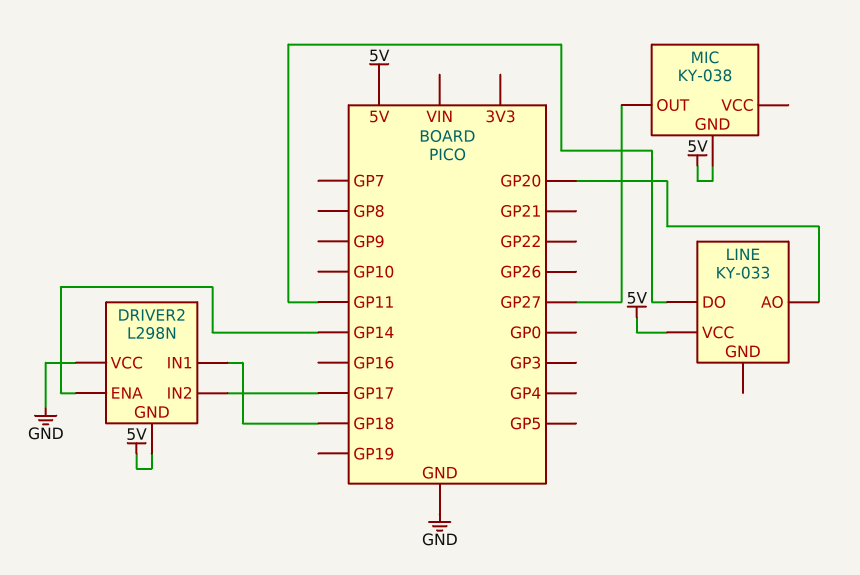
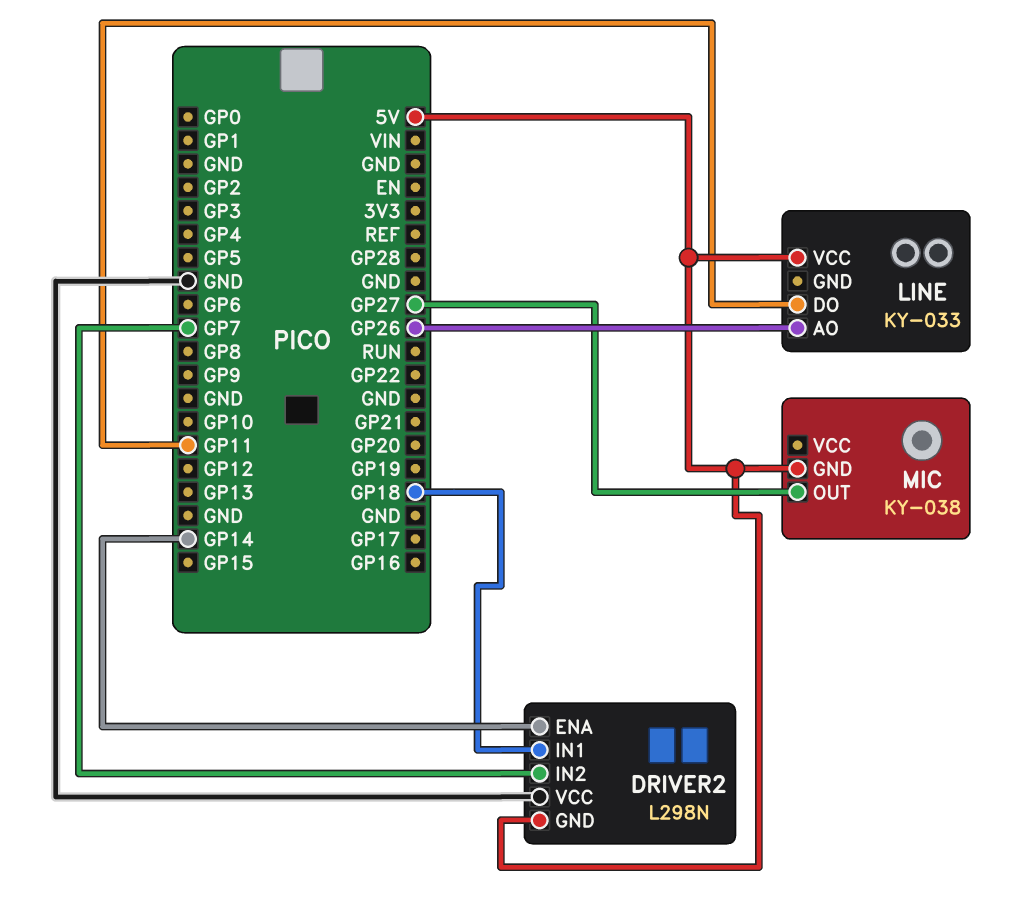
DRIVER2 pin IN2: GP17 -> GP7
LINE pin AO: GP20 -> GP26

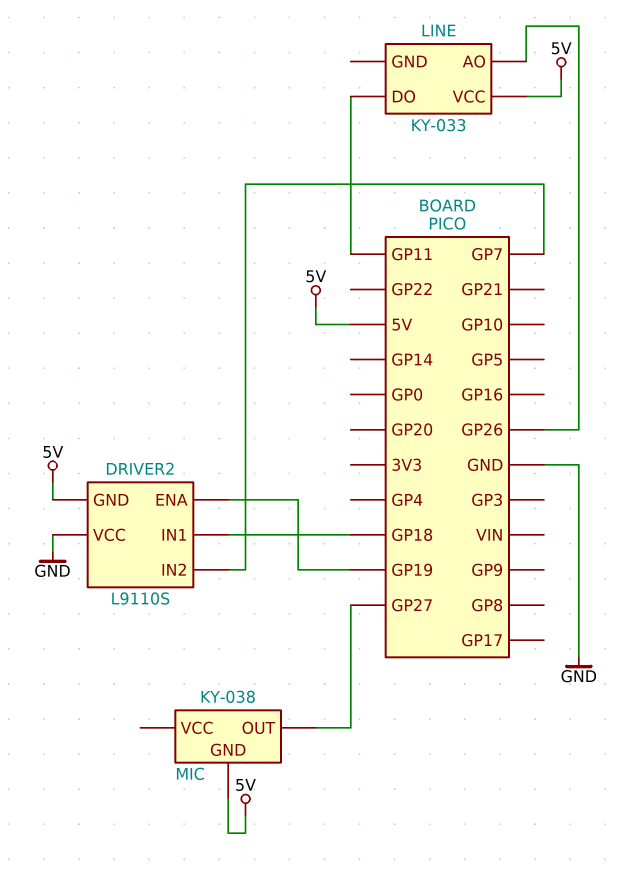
DRIVER2: L298N -> L9110S
DRIVER2 pin ENA: GP14 -> GP19

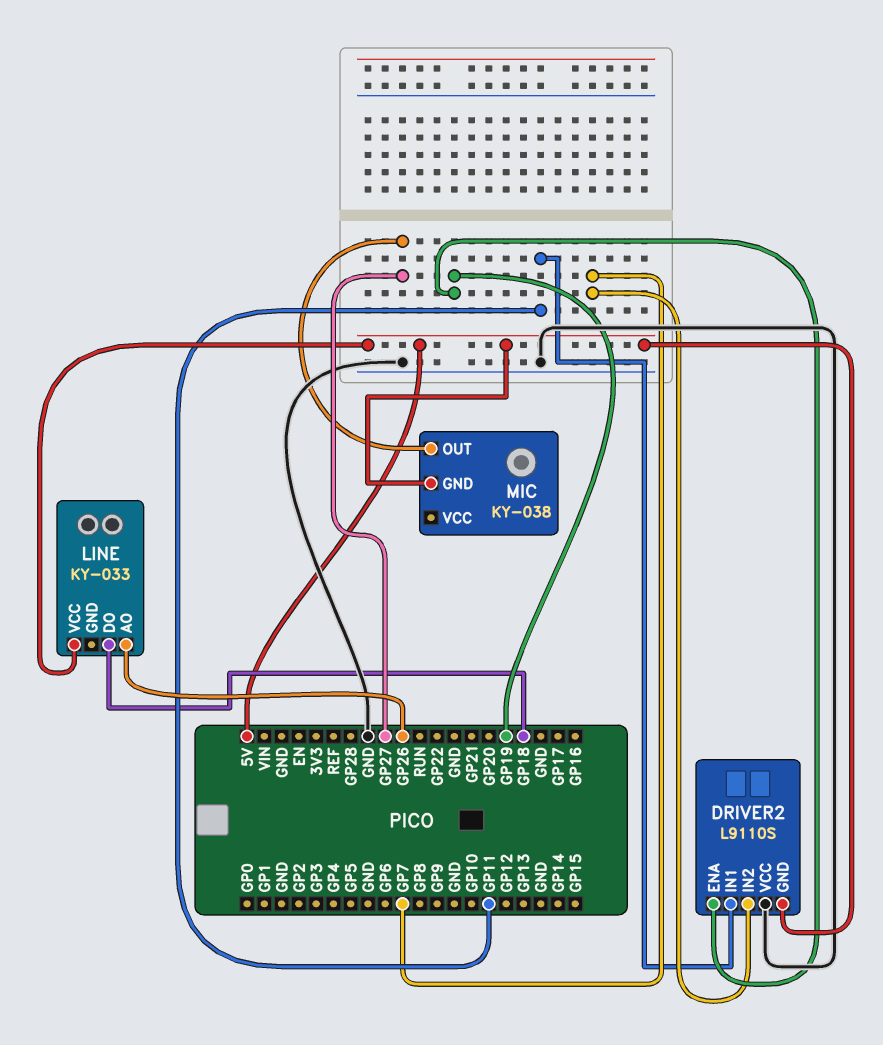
DRIVER2 pin IN1: GP18 -> GP11
LINE pin DO: GP11 -> GP18

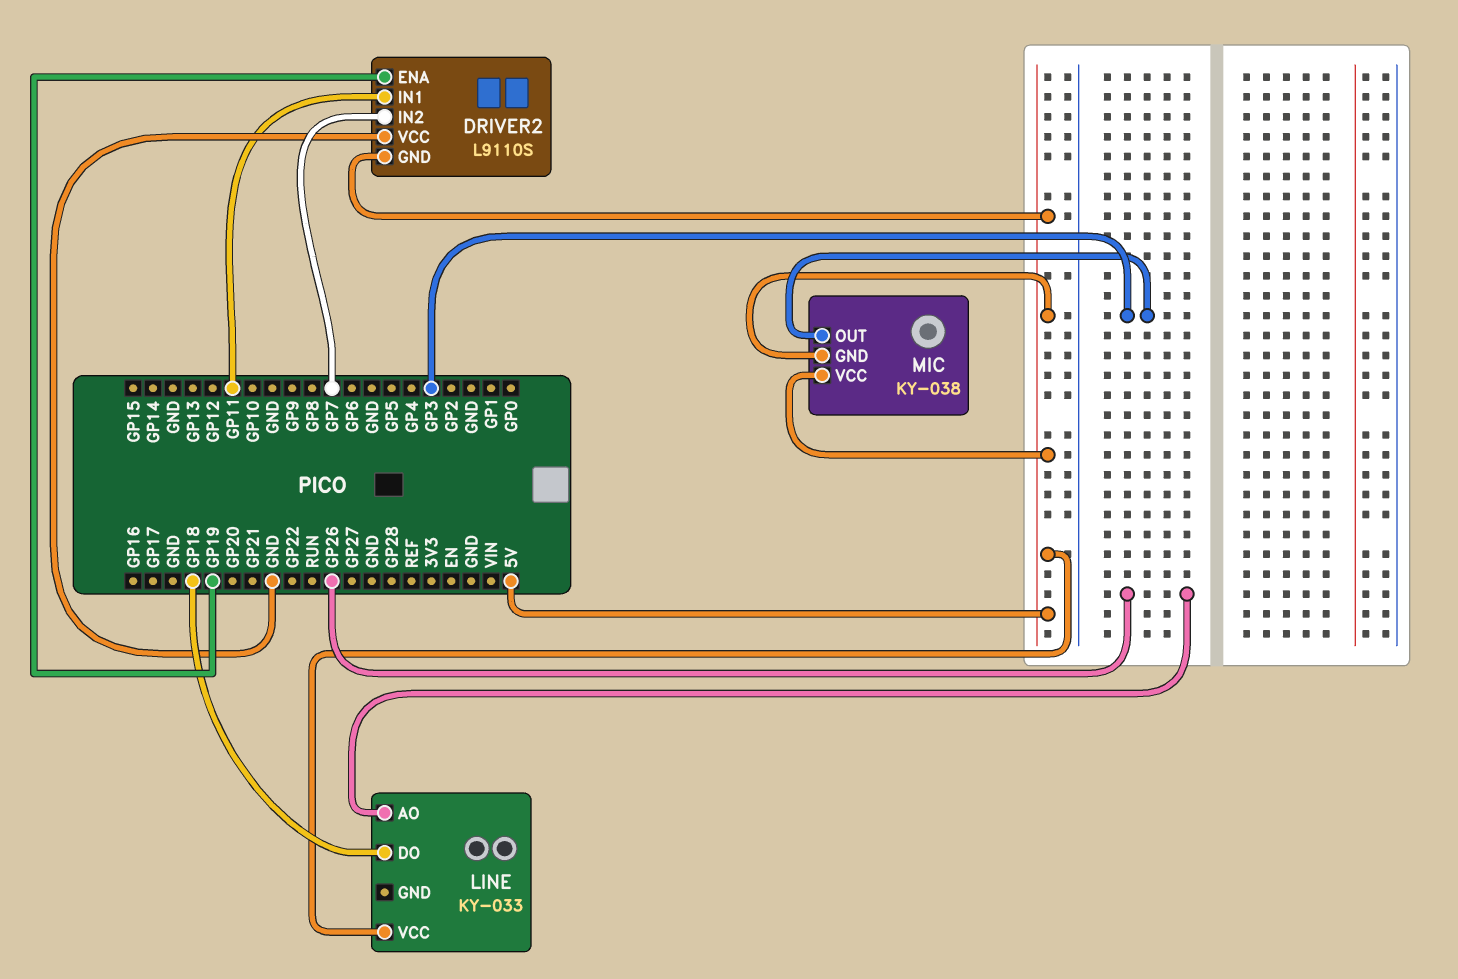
MIC pin OUT: GP27 -> GP3
MIC pin VCC: none -> 5V

